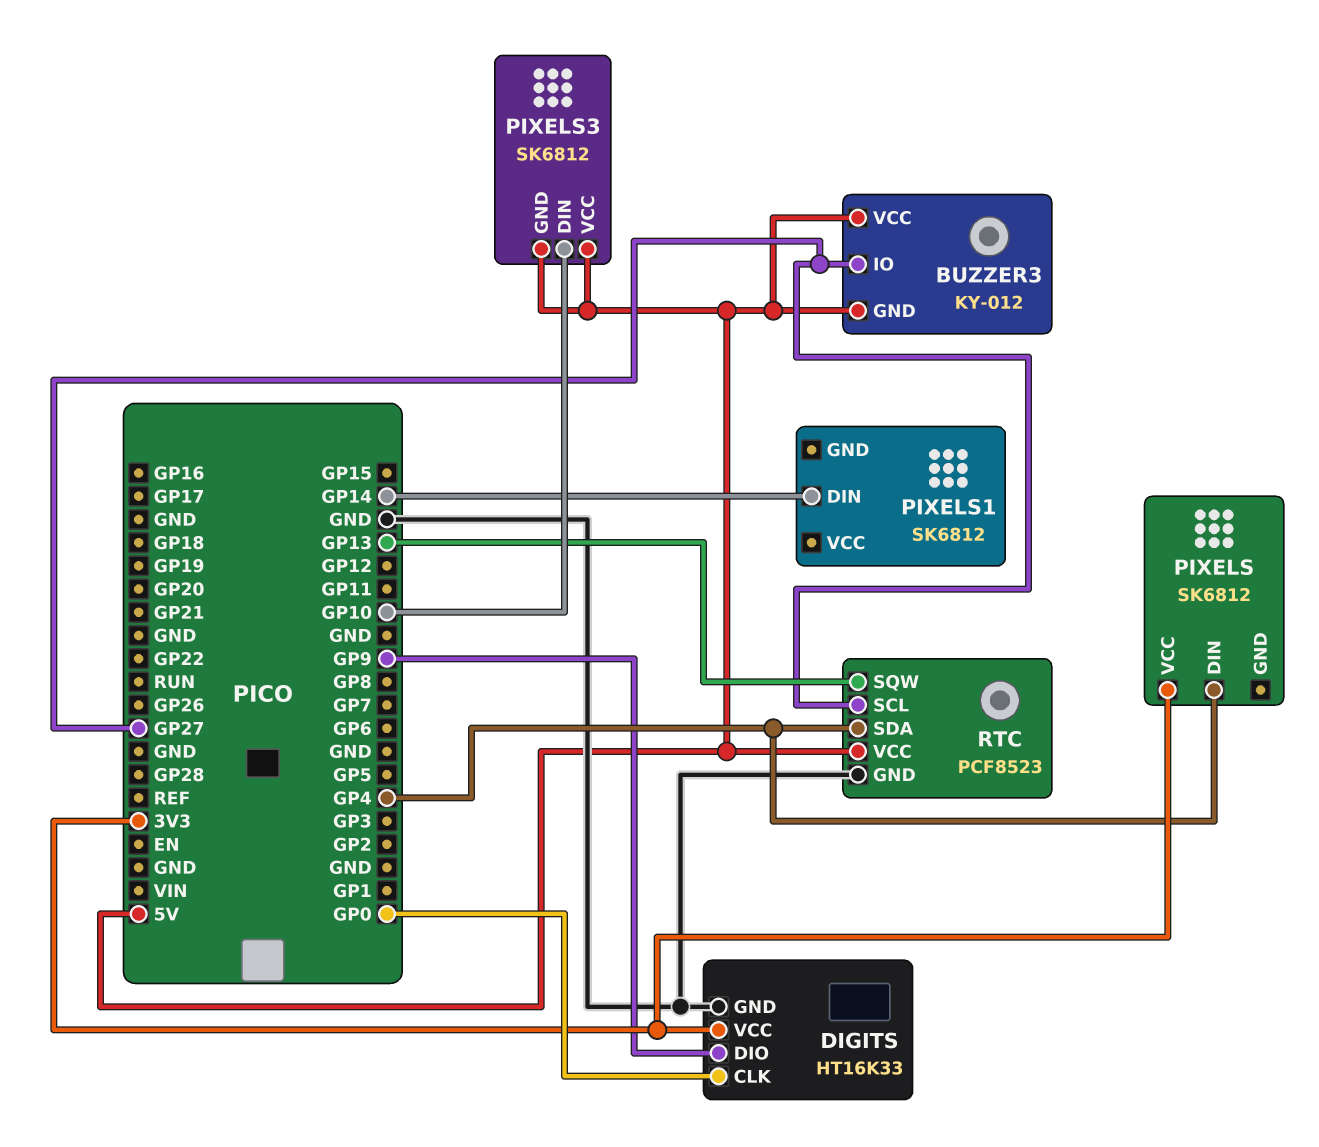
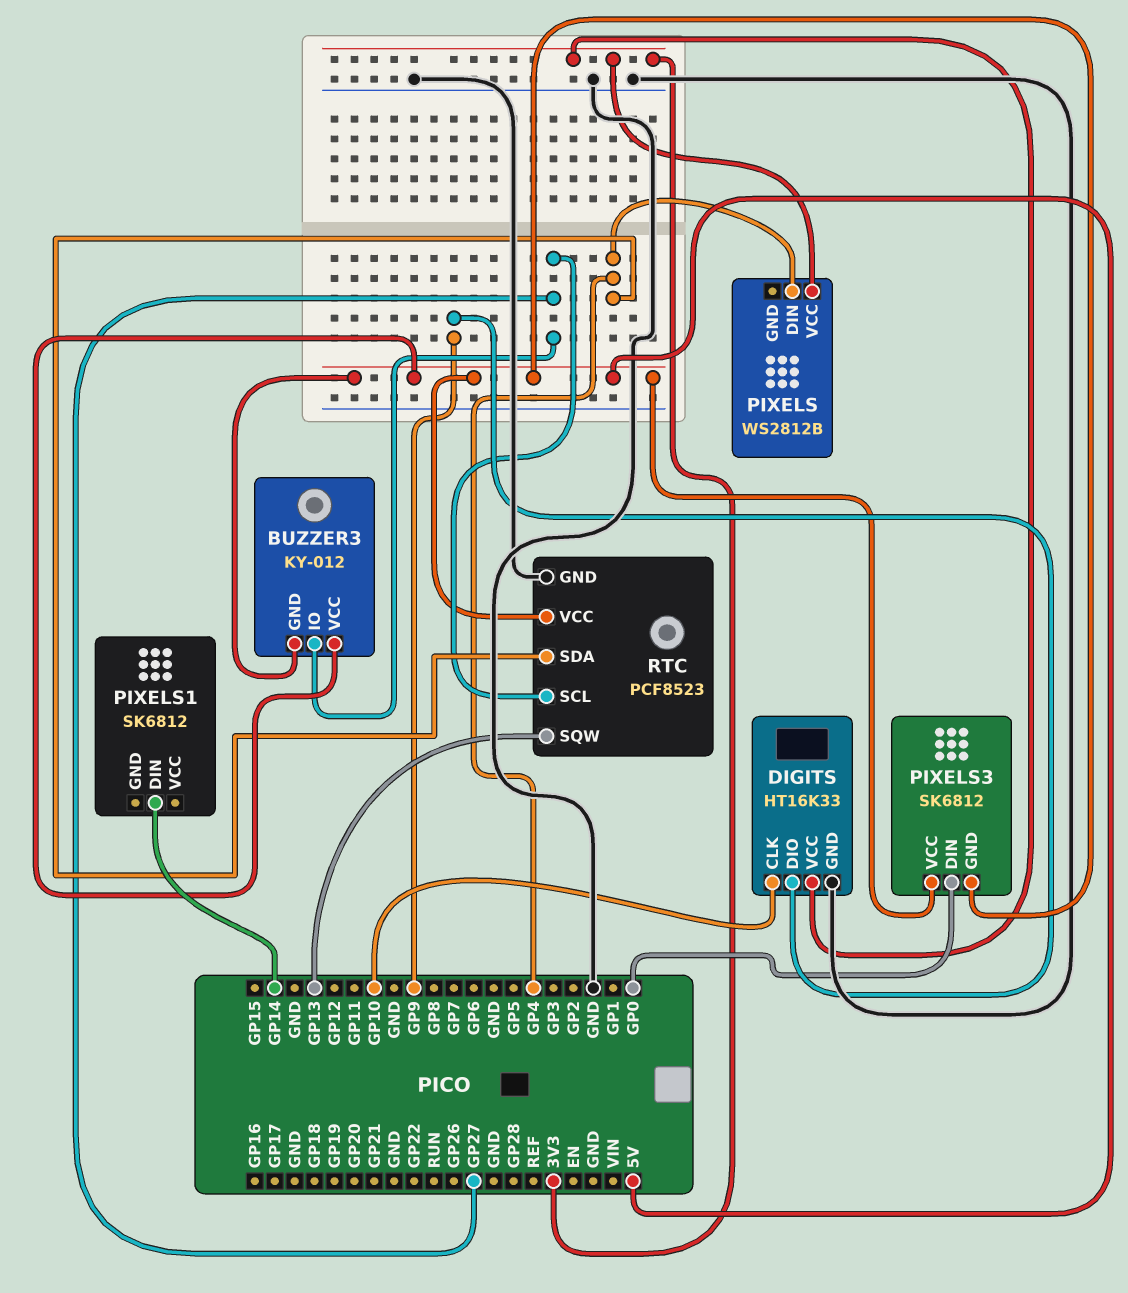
DIGITS pin CLK: GP0 -> GP10
PIXELS: SK6812 -> WS2812B
PIXELS3 pin DIN: GP10 -> GP0

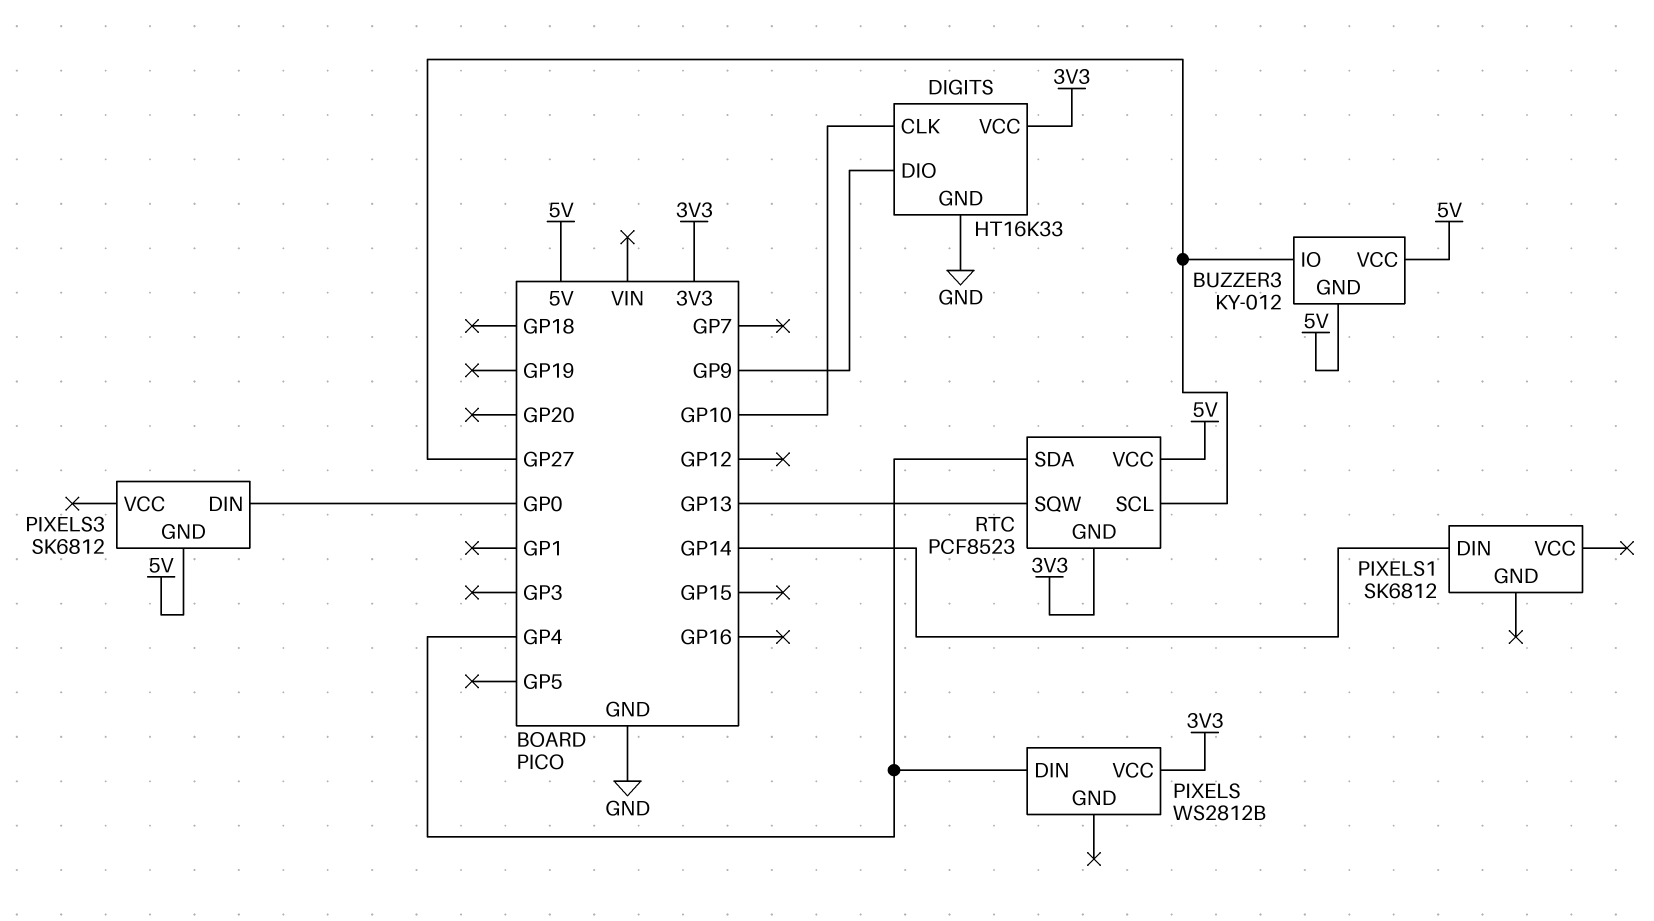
PIXELS3 pin VCC: 5V -> none
RTC pin GND: GND -> 3V3

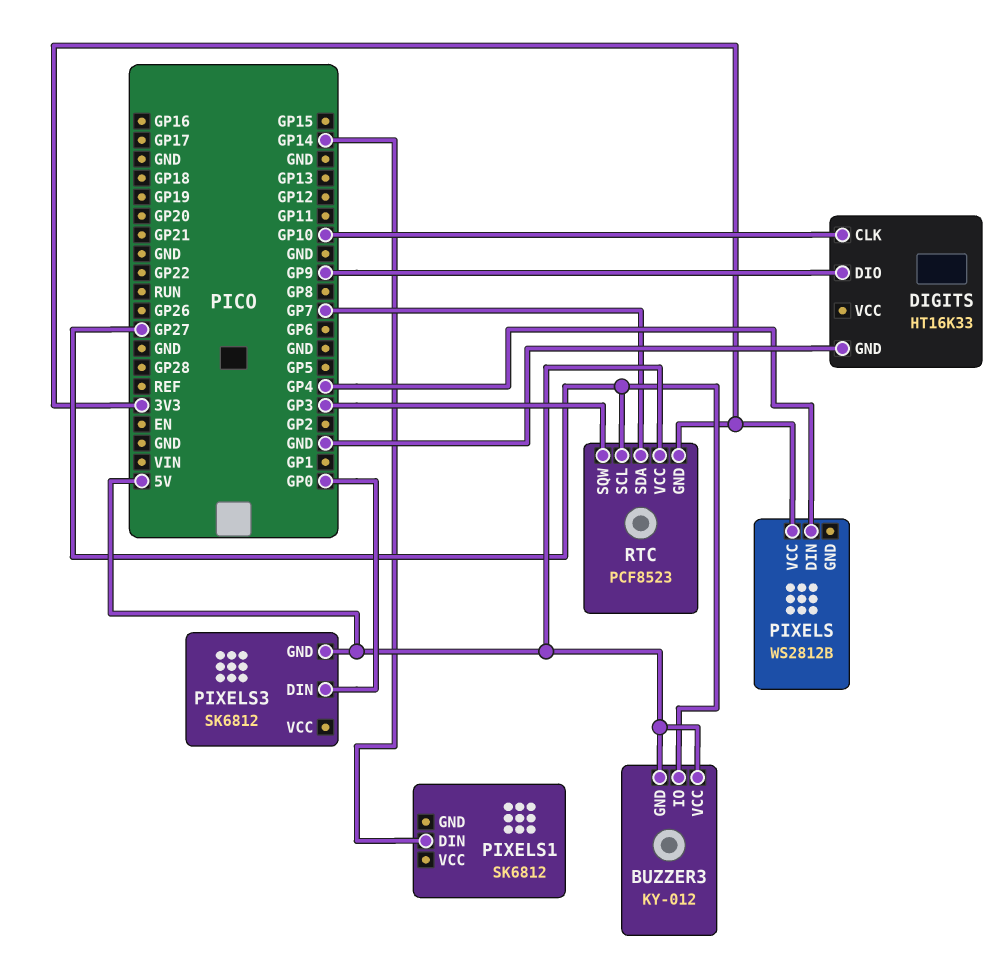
DIGITS pin VCC: 3V3 -> none
RTC pin SDA: GP4 -> GP7
RTC pin SQW: GP13 -> GP3

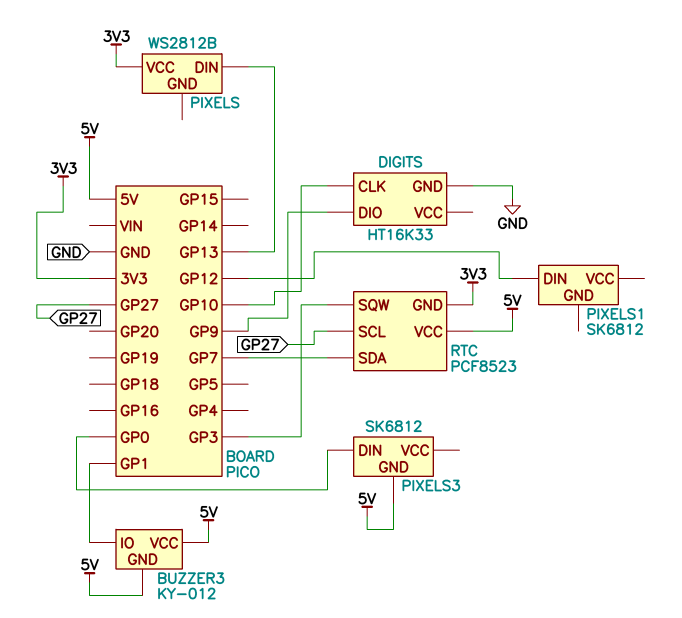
BUZZER3 pin IO: GP27 -> GP1
PIXELS pin DIN: GP4 -> GP13
PIXELS1 pin DIN: GP14 -> GP12

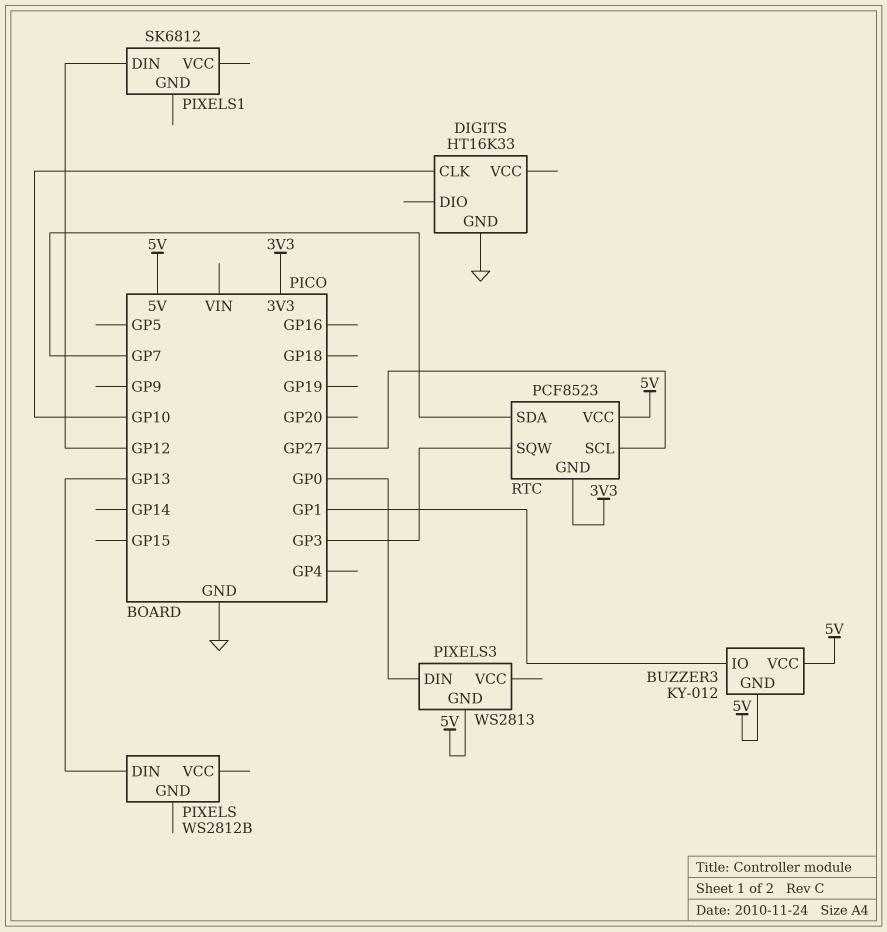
DIGITS pin DIO: GP9 -> none
PIXELS pin VCC: 3V3 -> none
PIXELS3: SK6812 -> WS2813

